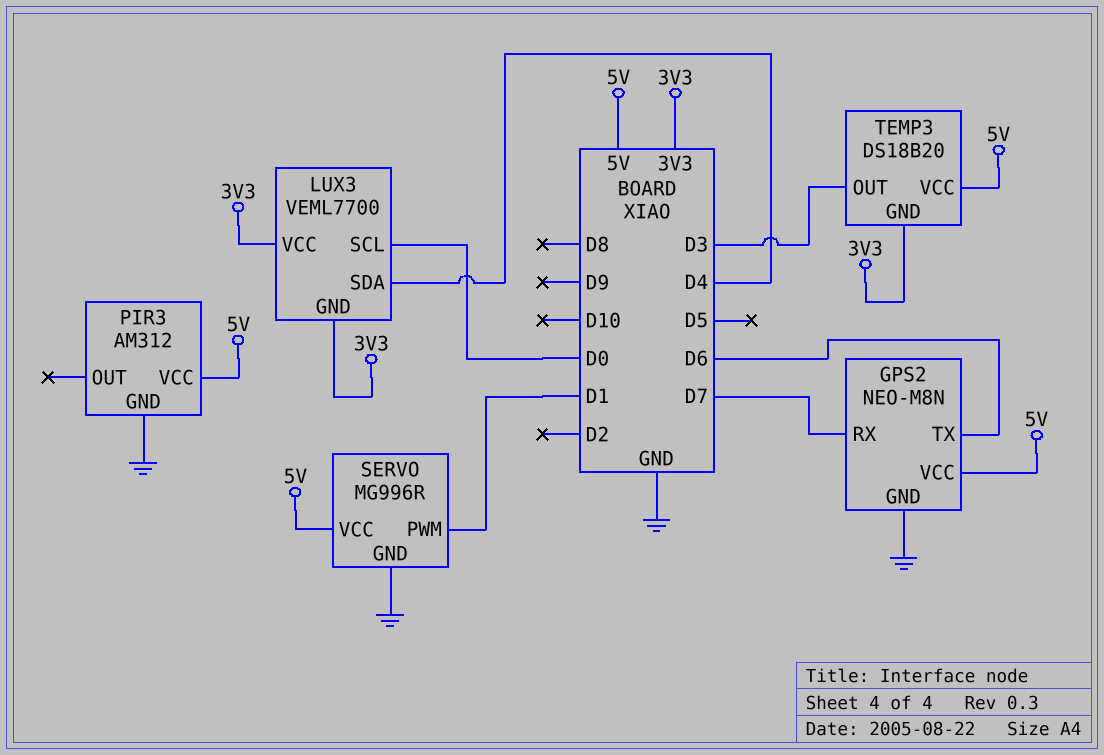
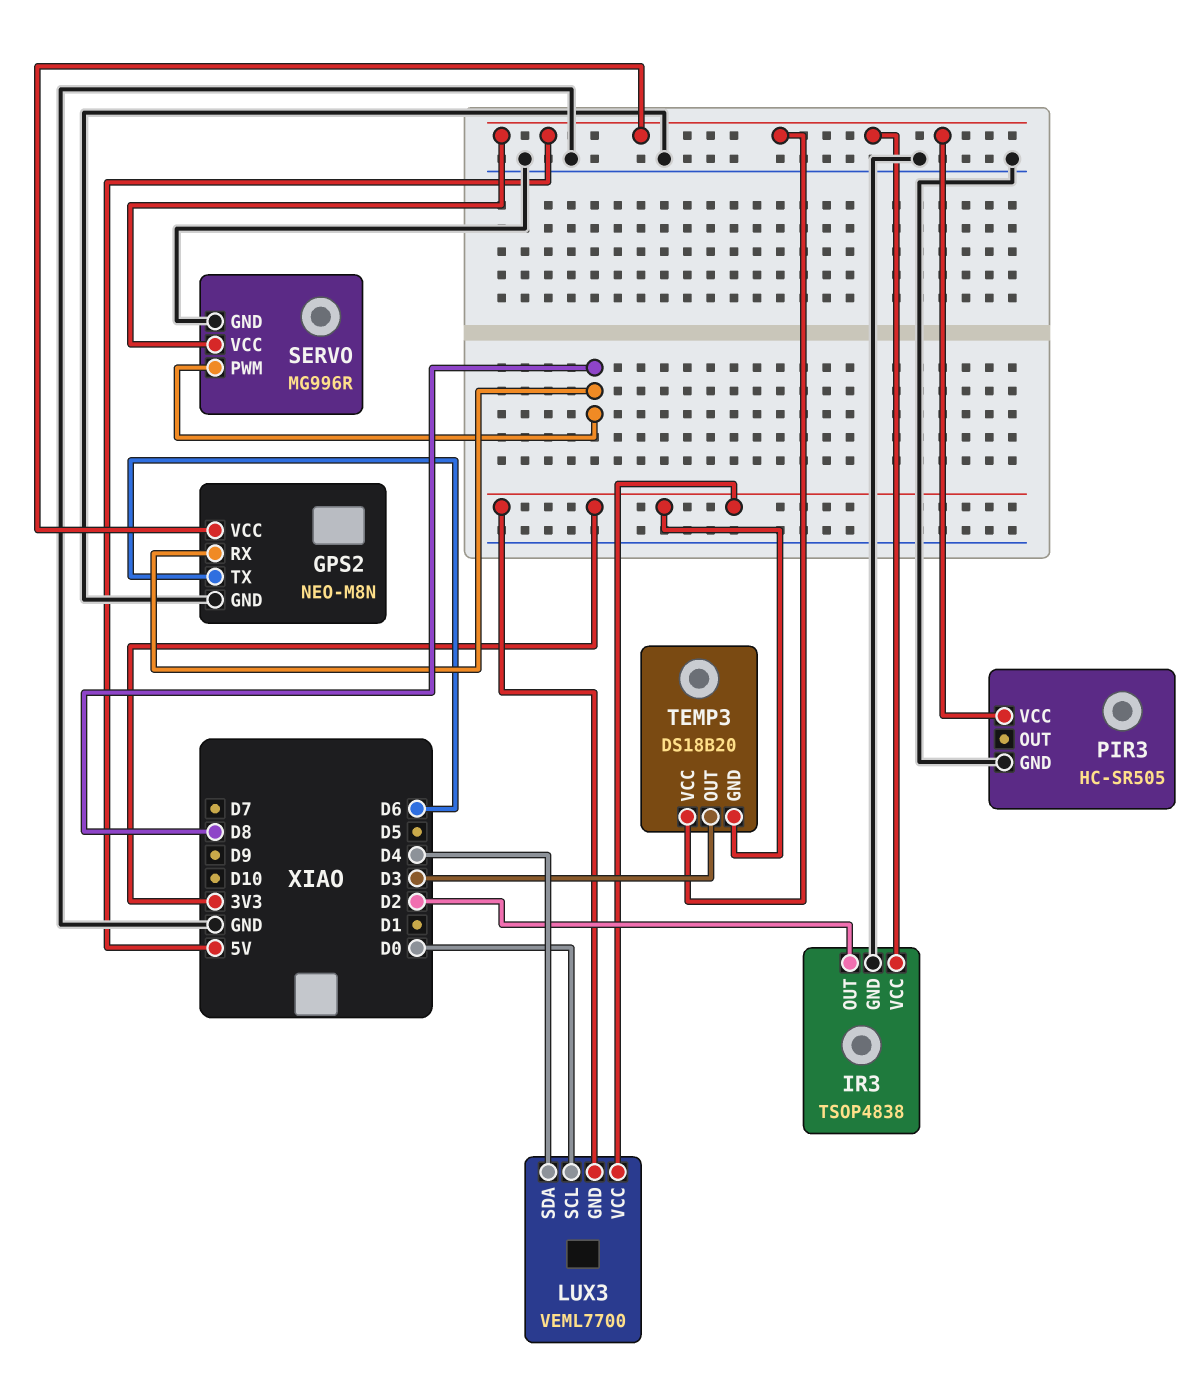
GPS2 pin RX: D7 -> D8
IR3: none -> TSOP4838
IR3 pin GND: none -> GND
IR3 pin OUT: none -> D2
IR3 pin VCC: none -> 5V
PIR3: AM312 -> HC-SR505
SERVO pin PWM: D1 -> D8

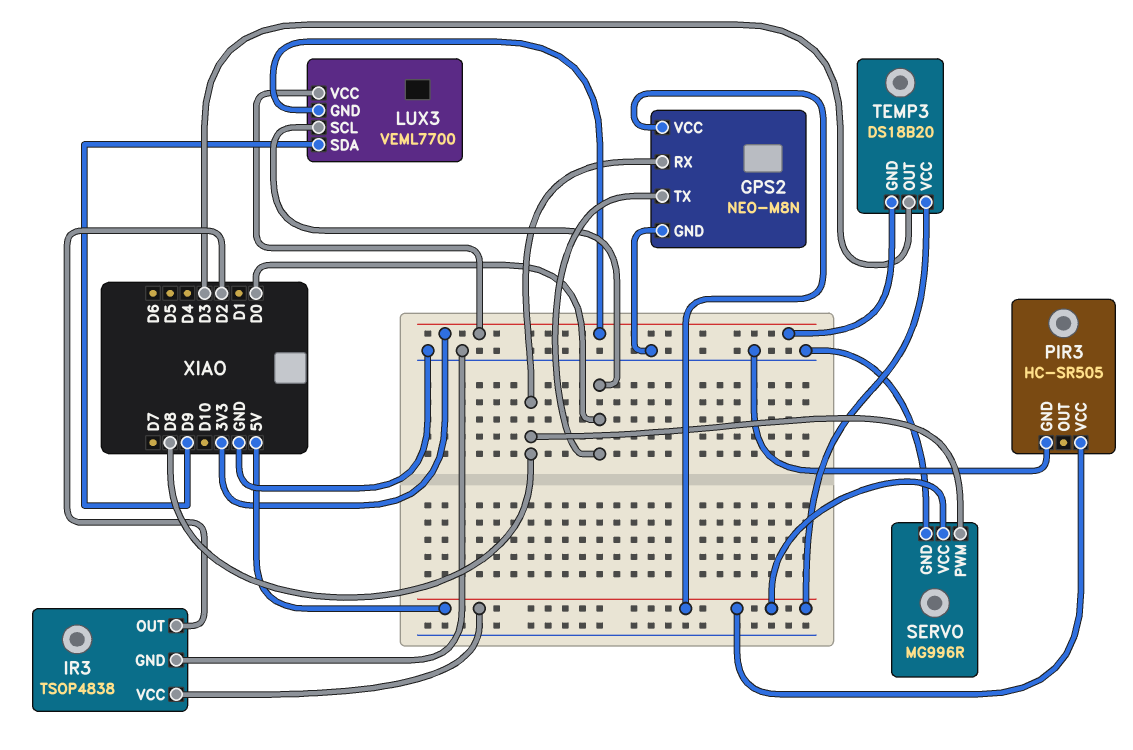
GPS2 pin TX: D6 -> D0
LUX3 pin SDA: D4 -> D9

